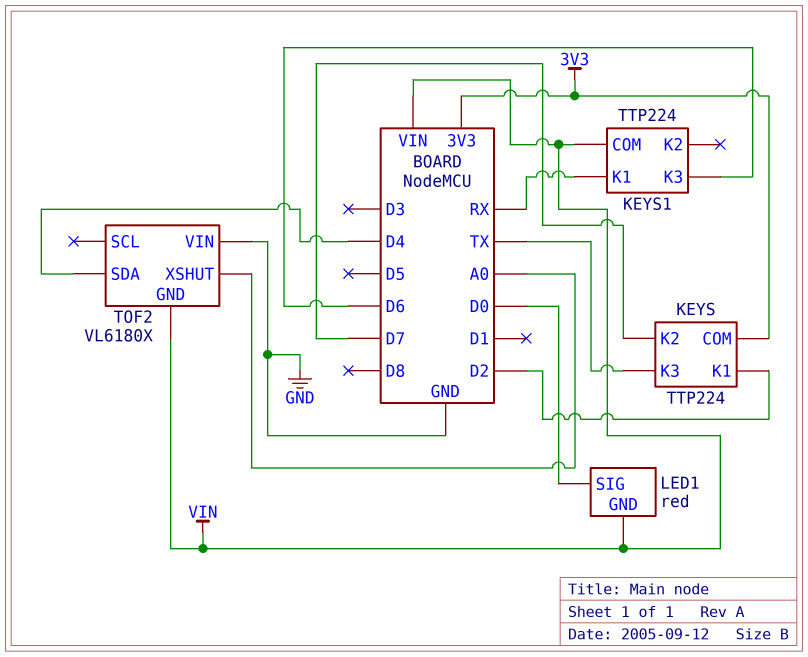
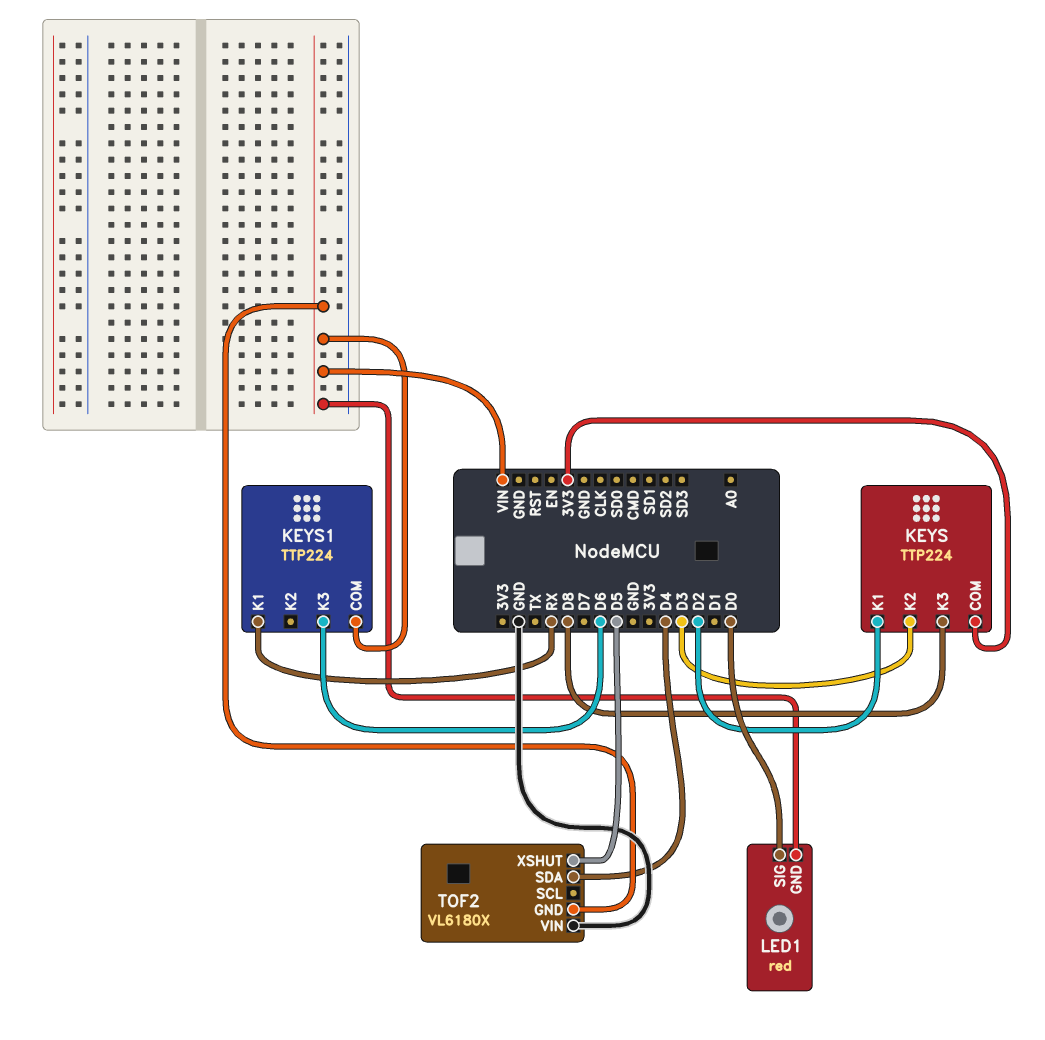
KEYS pin K2: D7 -> D3
KEYS pin K3: TX -> D8
TOF2 pin XSHUT: A0 -> D5

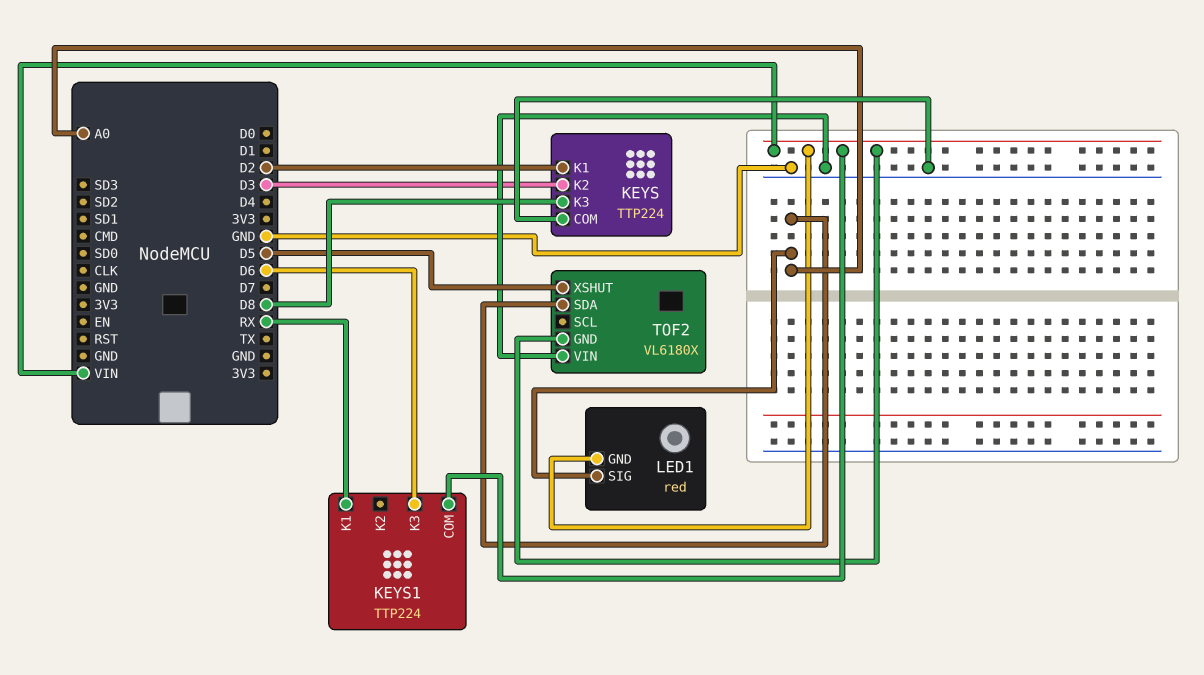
KEYS pin COM: 3V3 -> GND
LED1 pin SIG: D0 -> A0
TOF2 pin SDA: D4 -> A0

